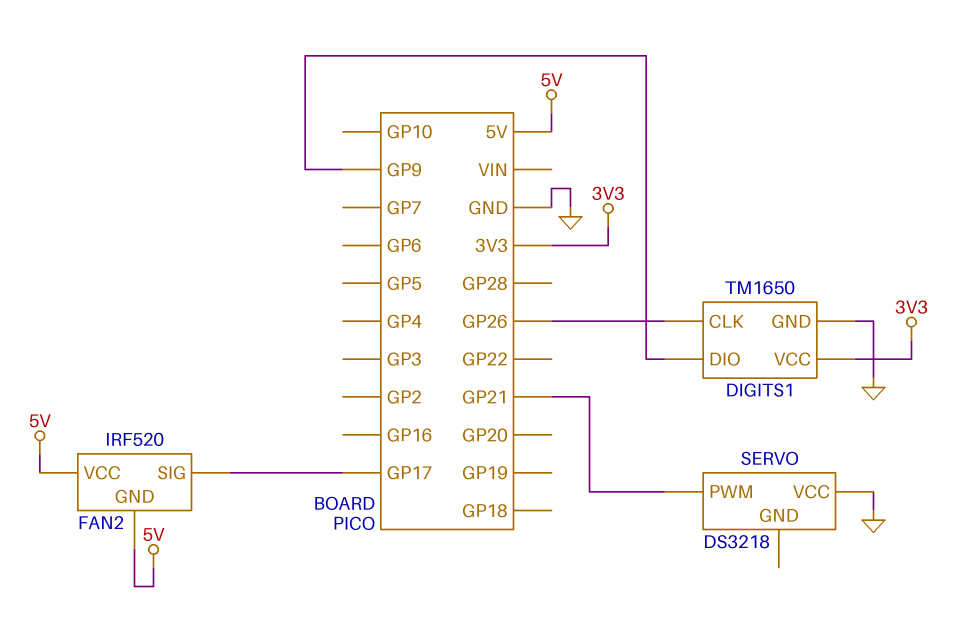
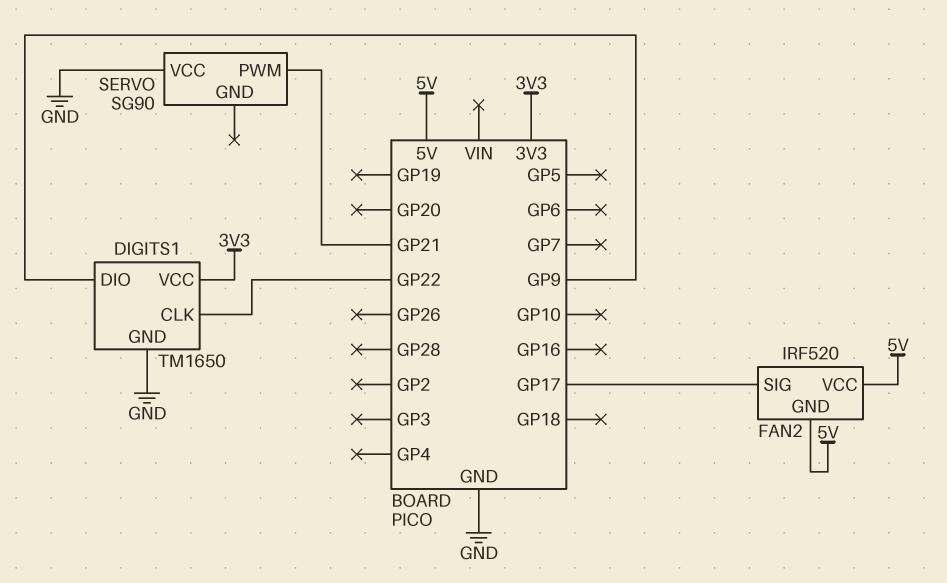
DIGITS1 pin CLK: GP26 -> GP22
SERVO: DS3218 -> SG90

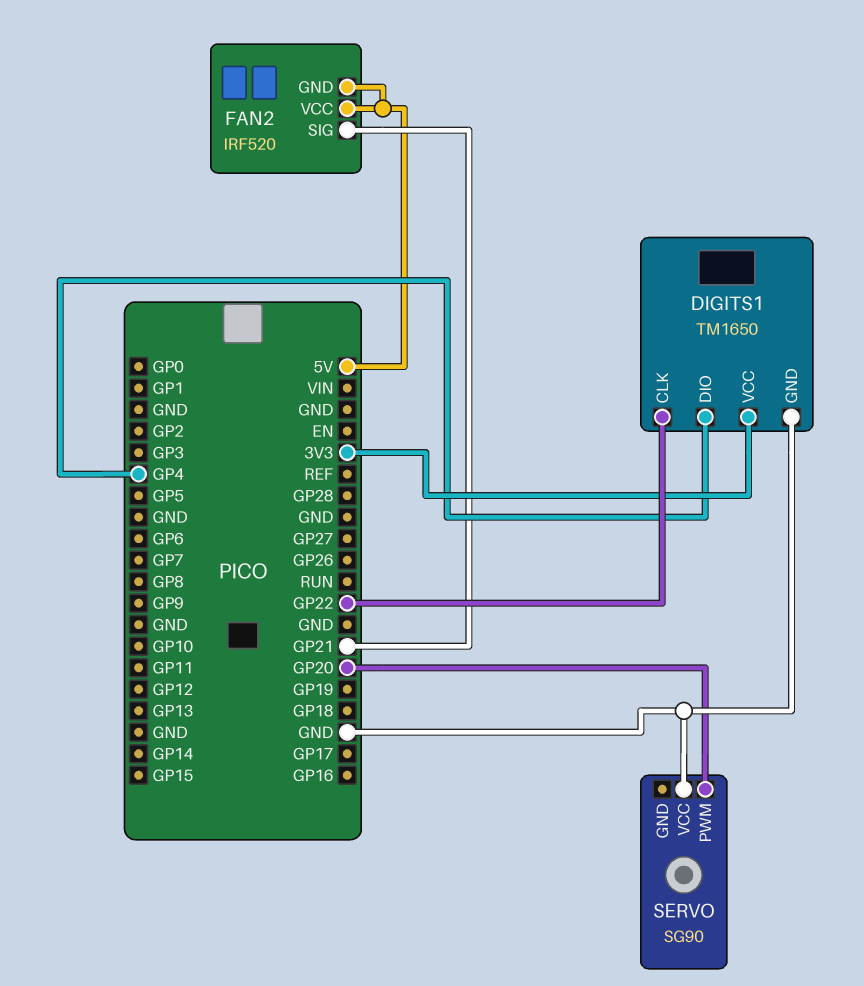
DIGITS1 pin DIO: GP9 -> GP4
FAN2 pin SIG: GP17 -> GP21
SERVO pin PWM: GP21 -> GP20

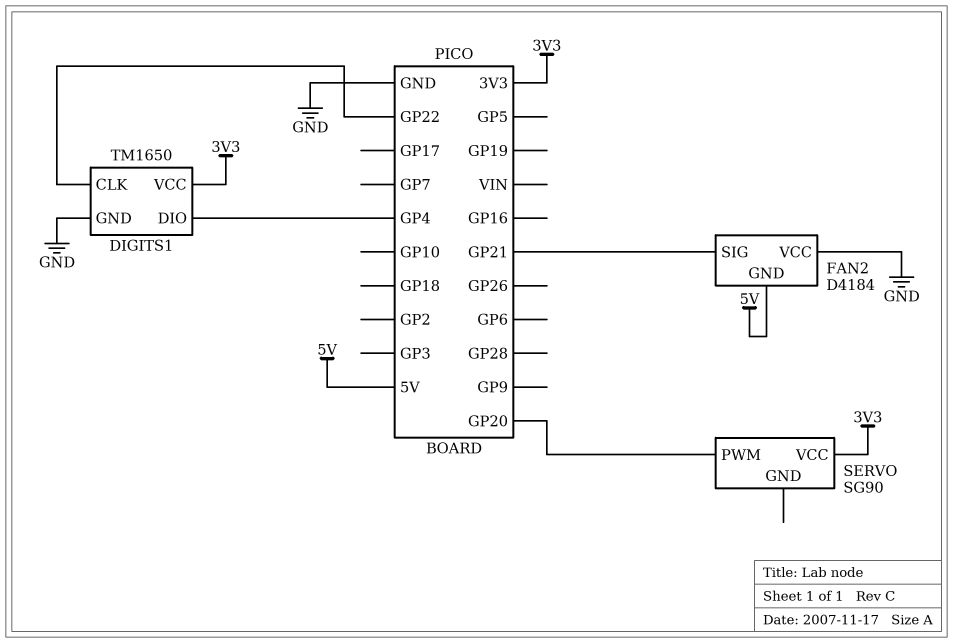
FAN2: IRF520 -> D4184
FAN2 pin VCC: 5V -> GND
SERVO pin VCC: GND -> 3V3

